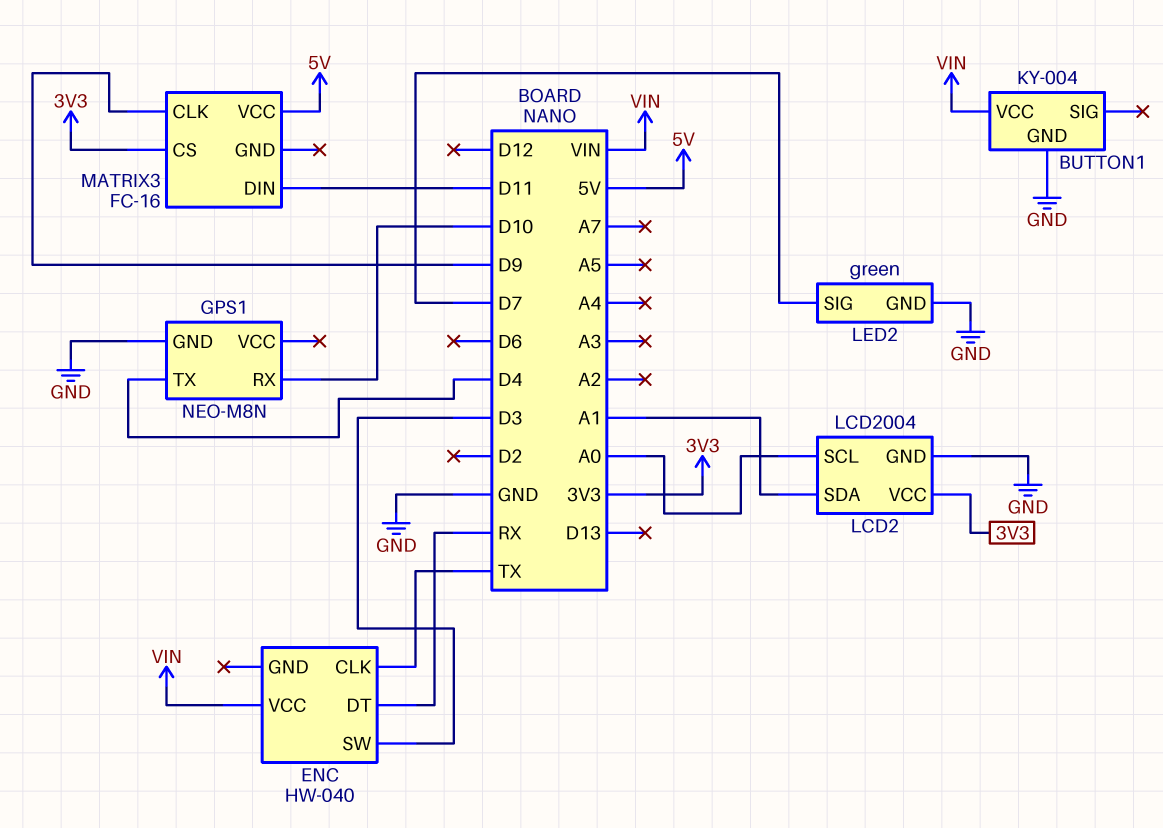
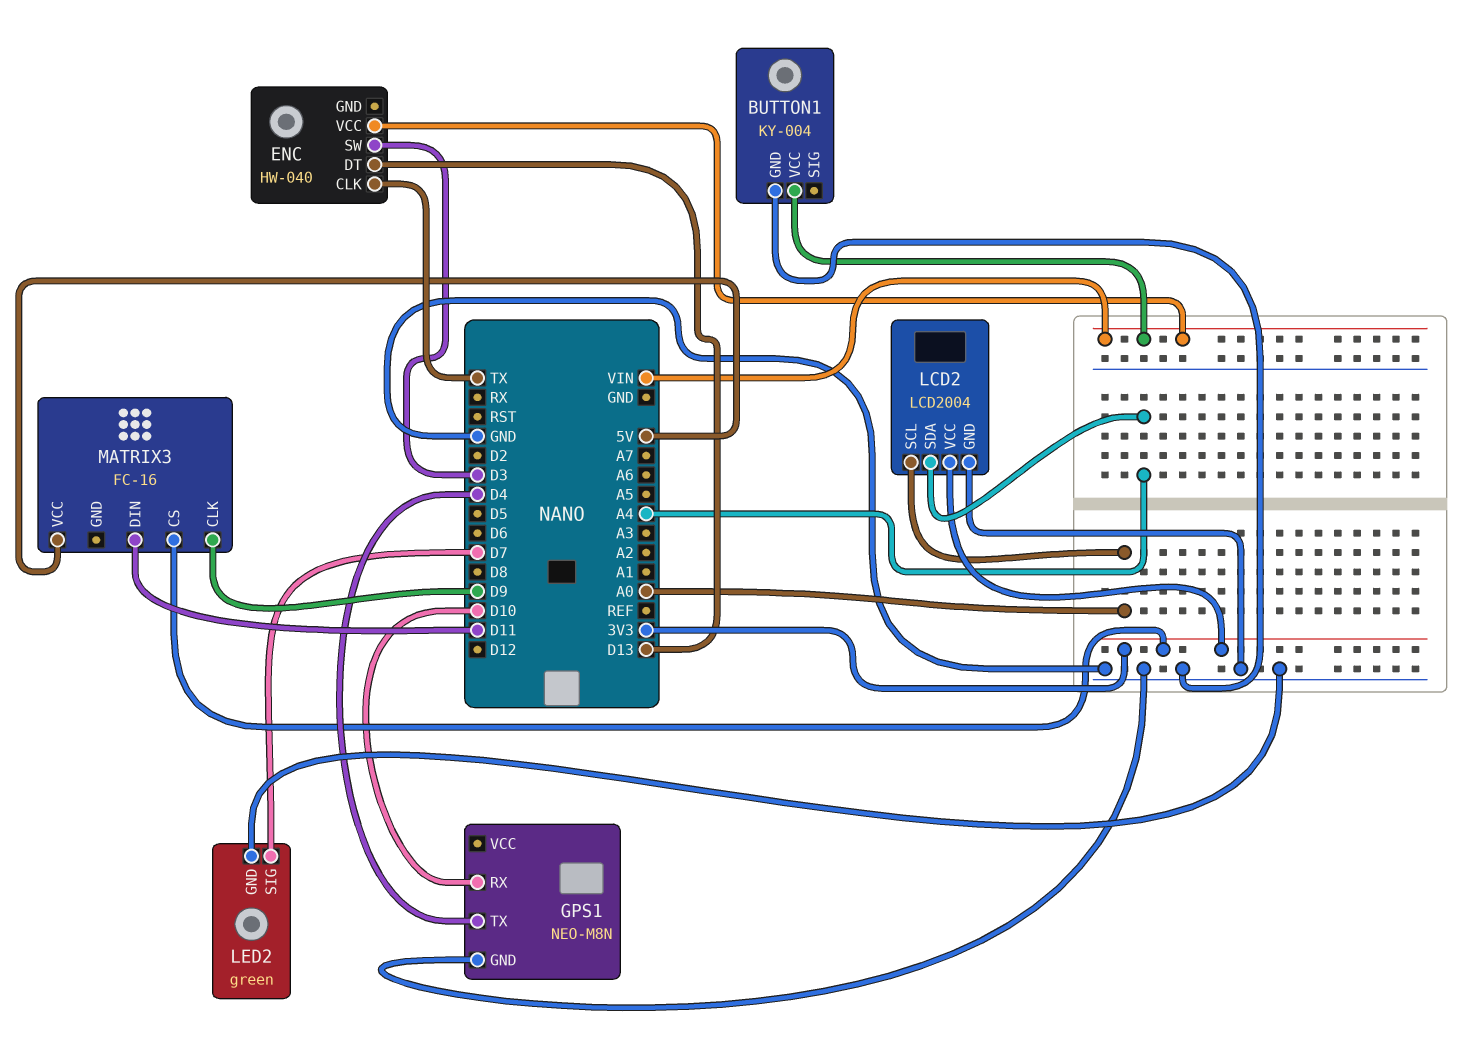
ENC pin DT: RX -> D13
LCD2 pin SDA: A1 -> A4

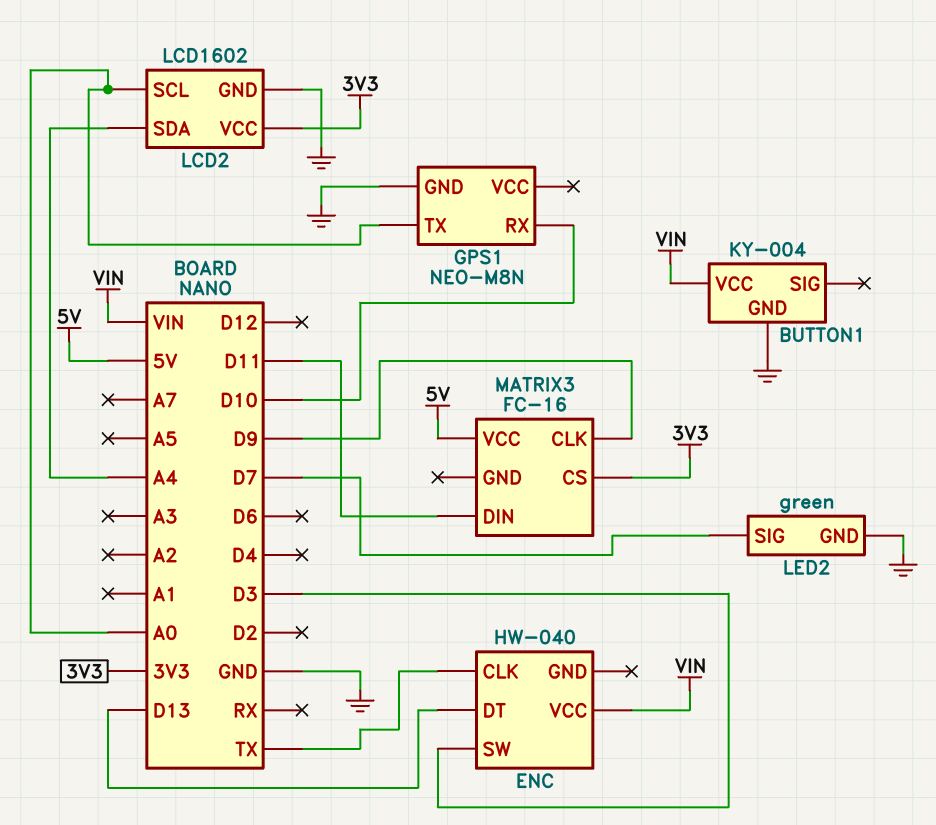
GPS1 pin TX: D4 -> A0
LCD2: LCD2004 -> LCD1602

